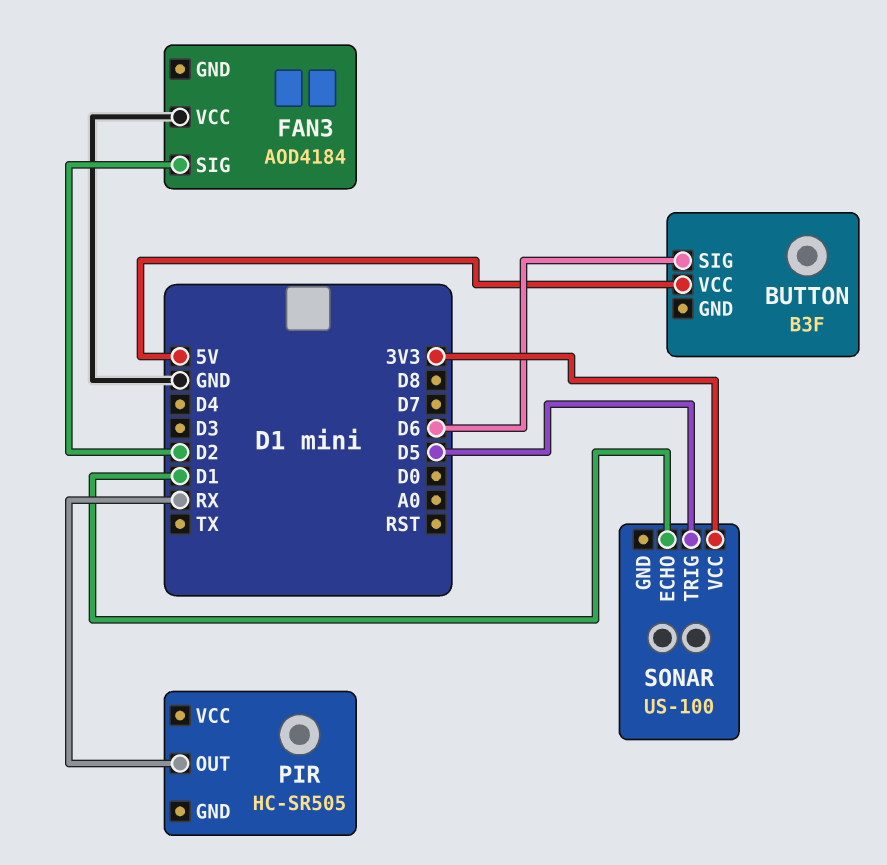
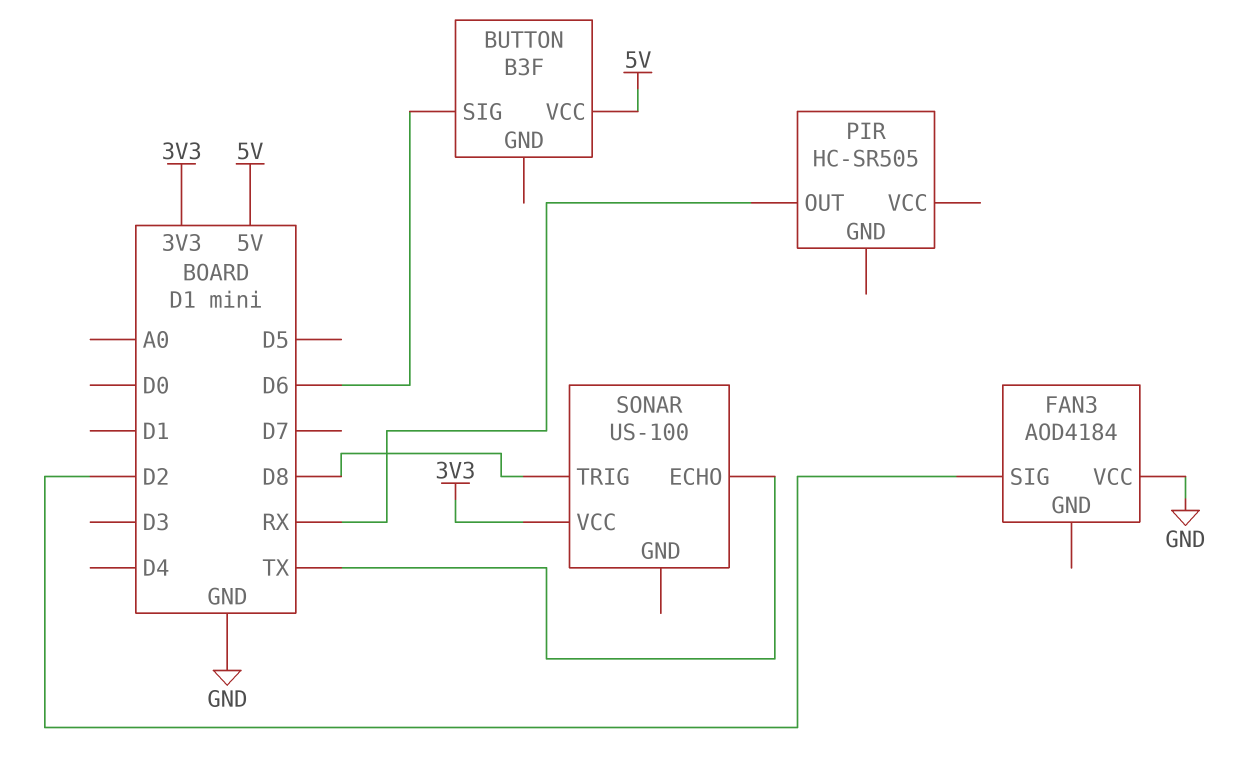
SONAR pin ECHO: D1 -> TX
SONAR pin TRIG: D5 -> D8

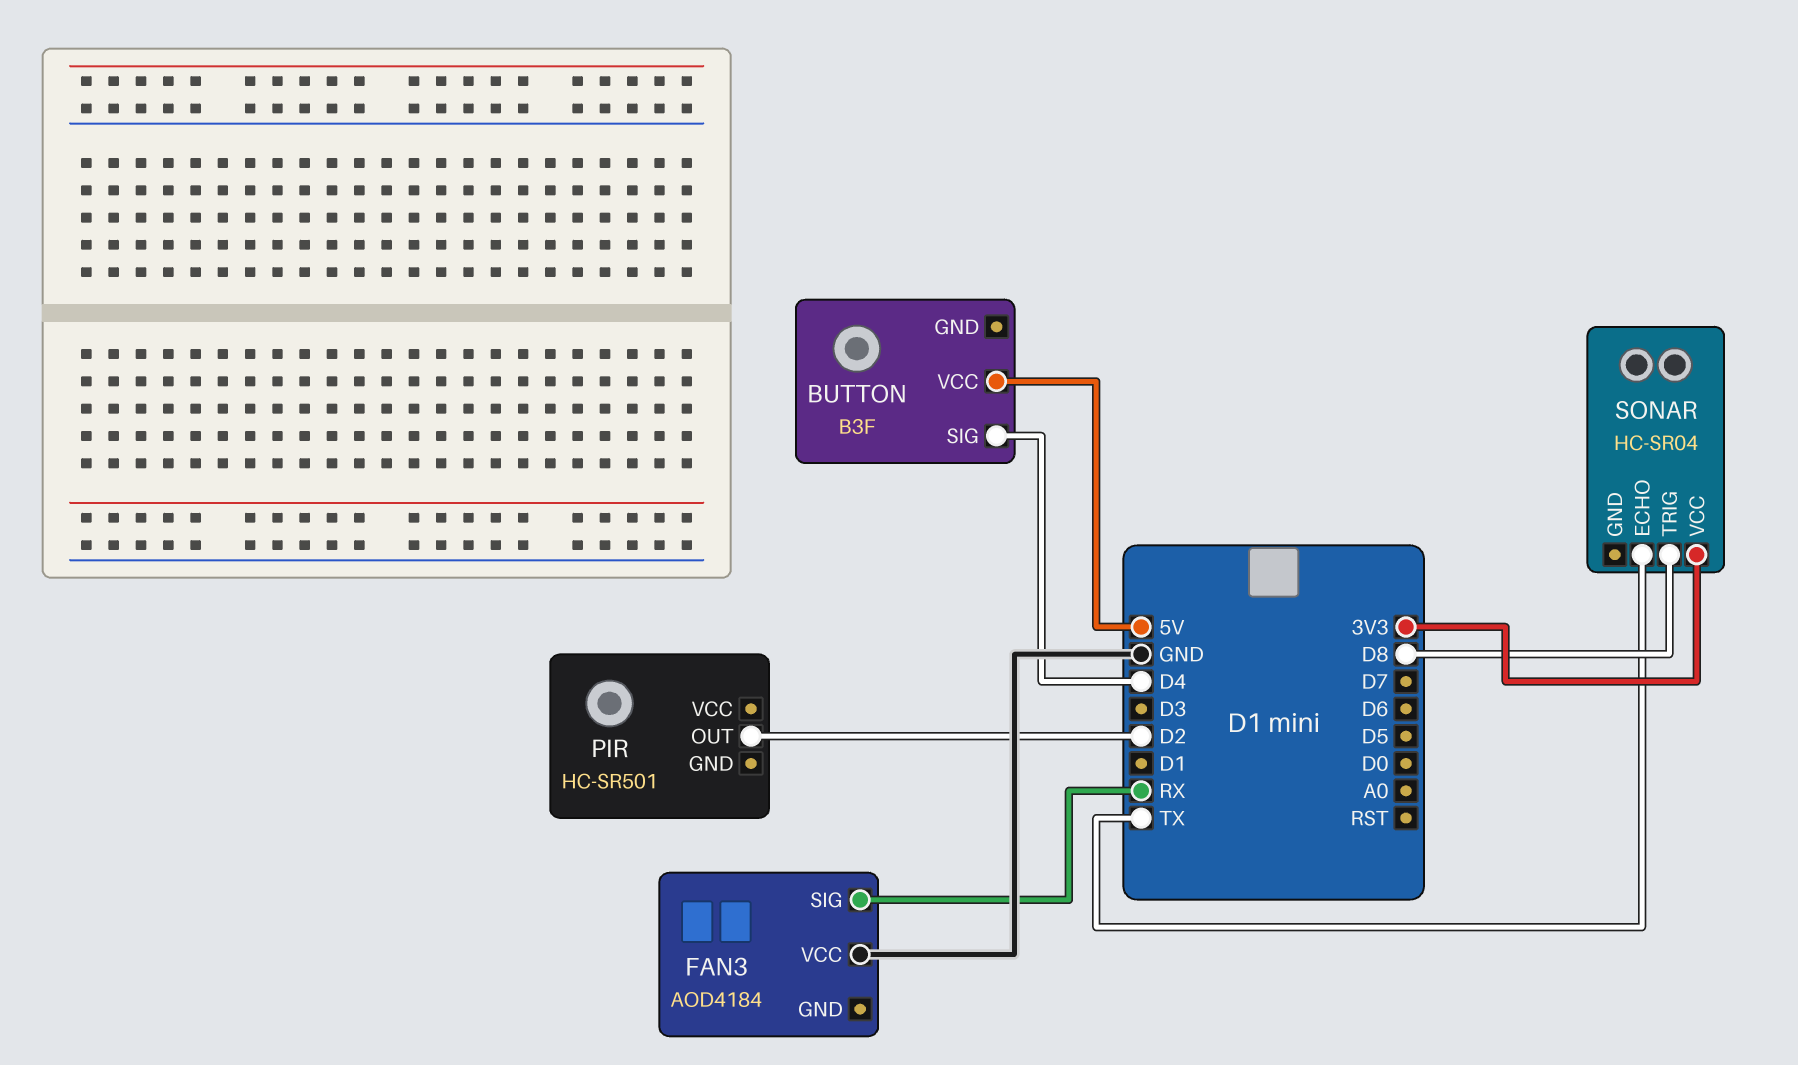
BUTTON pin SIG: D6 -> D4
FAN3 pin SIG: D2 -> RX
PIR: HC-SR505 -> HC-SR501
PIR pin OUT: RX -> D2
SONAR: US-100 -> HC-SR04

